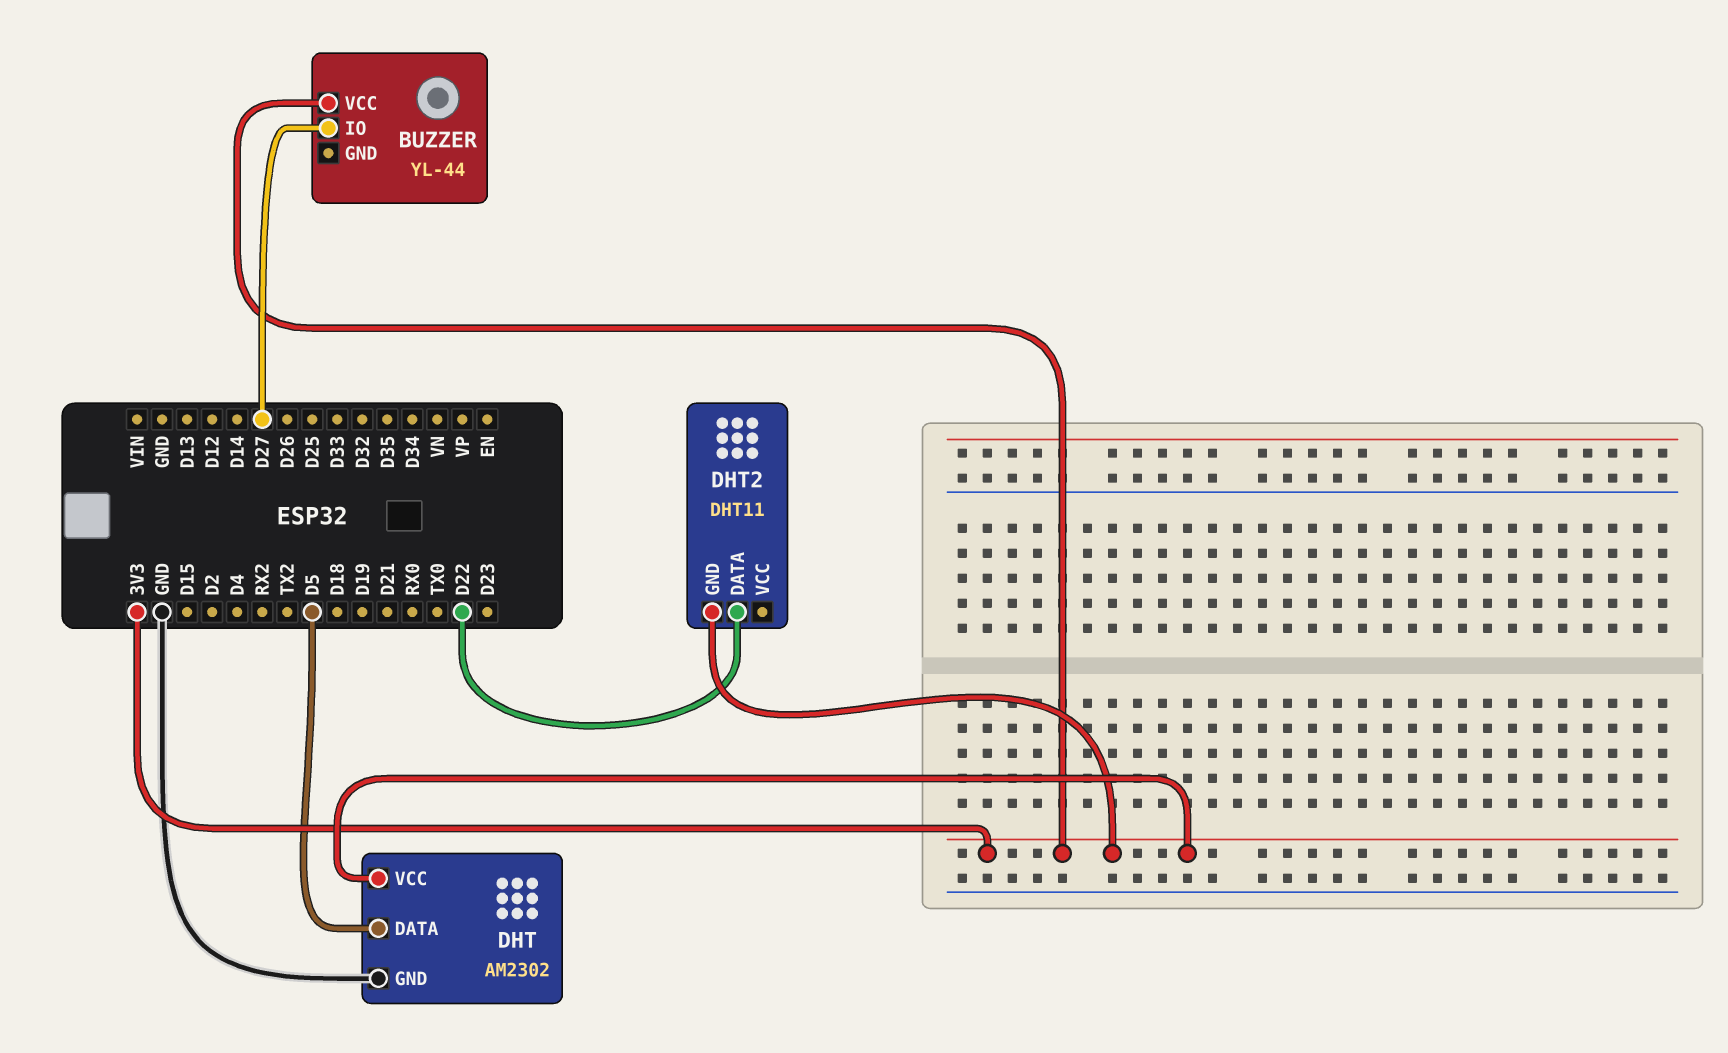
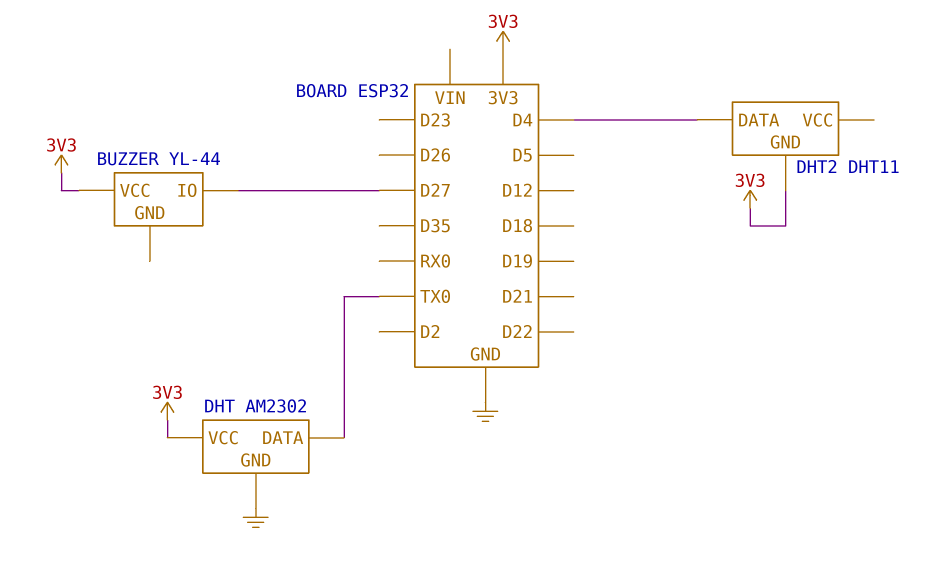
DHT pin DATA: D5 -> TX0
DHT2 pin DATA: D22 -> D4

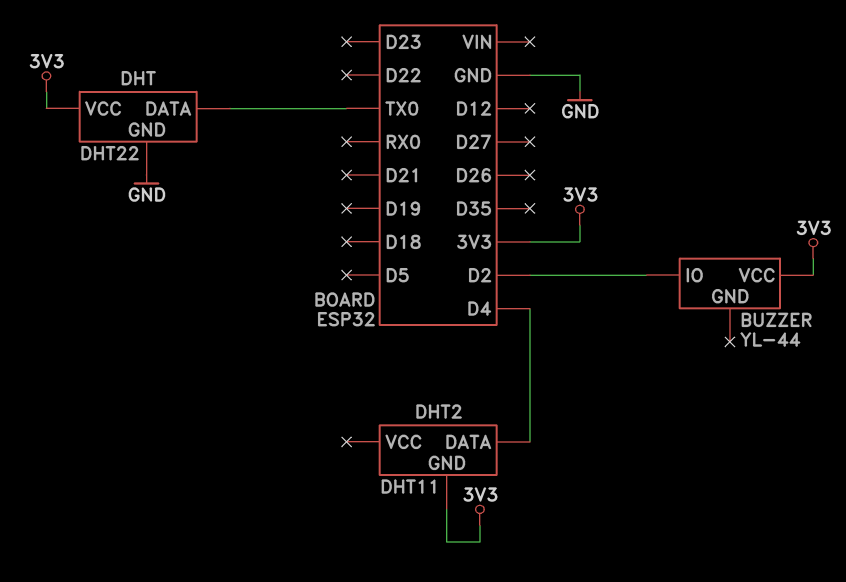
BUZZER pin IO: D27 -> D2
DHT: AM2302 -> DHT22

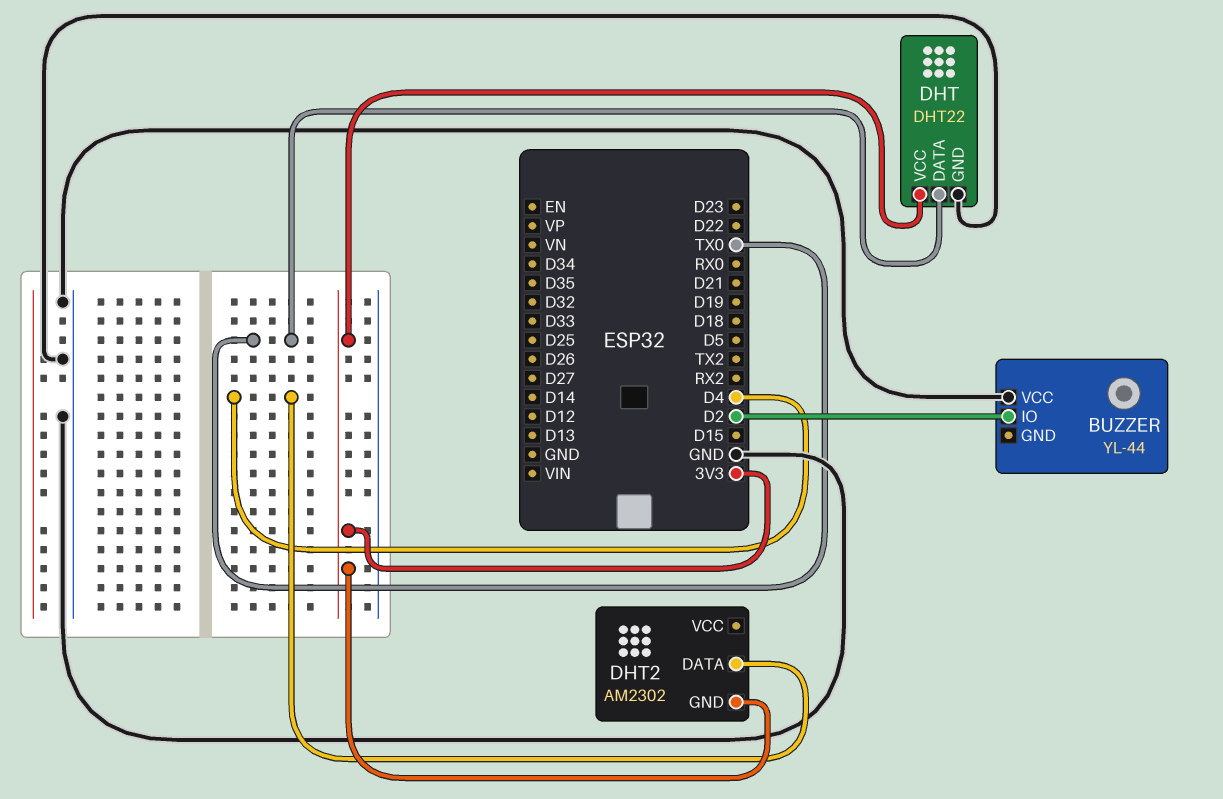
BUZZER pin VCC: 3V3 -> GND
DHT2: DHT11 -> AM2302

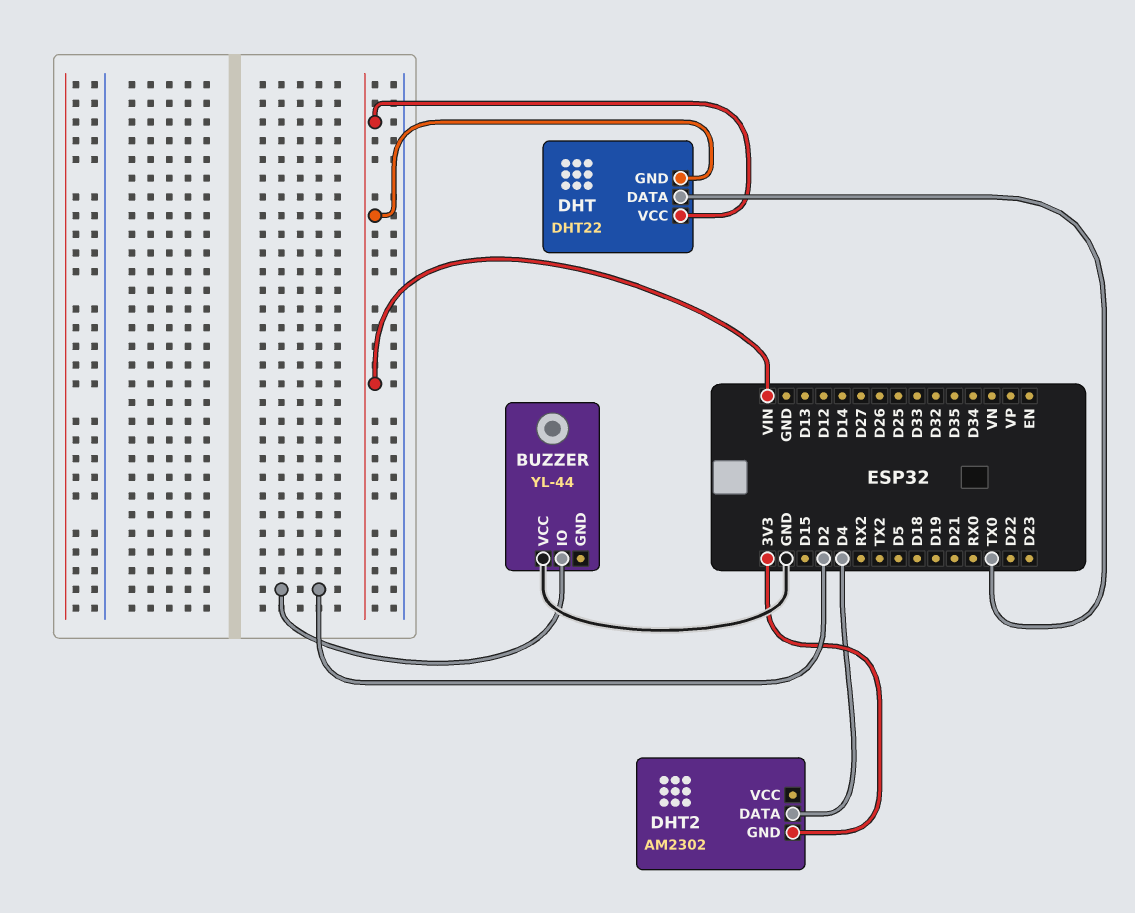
DHT pin GND: GND -> VIN
DHT pin VCC: 3V3 -> VIN

